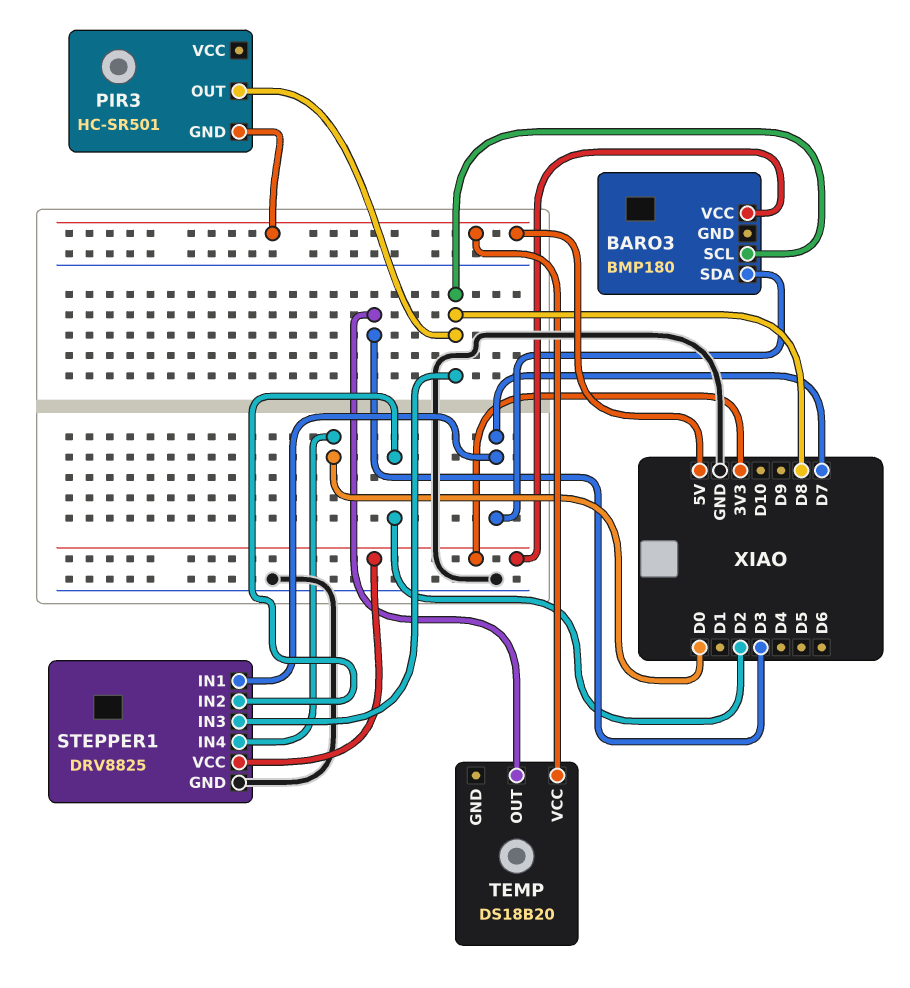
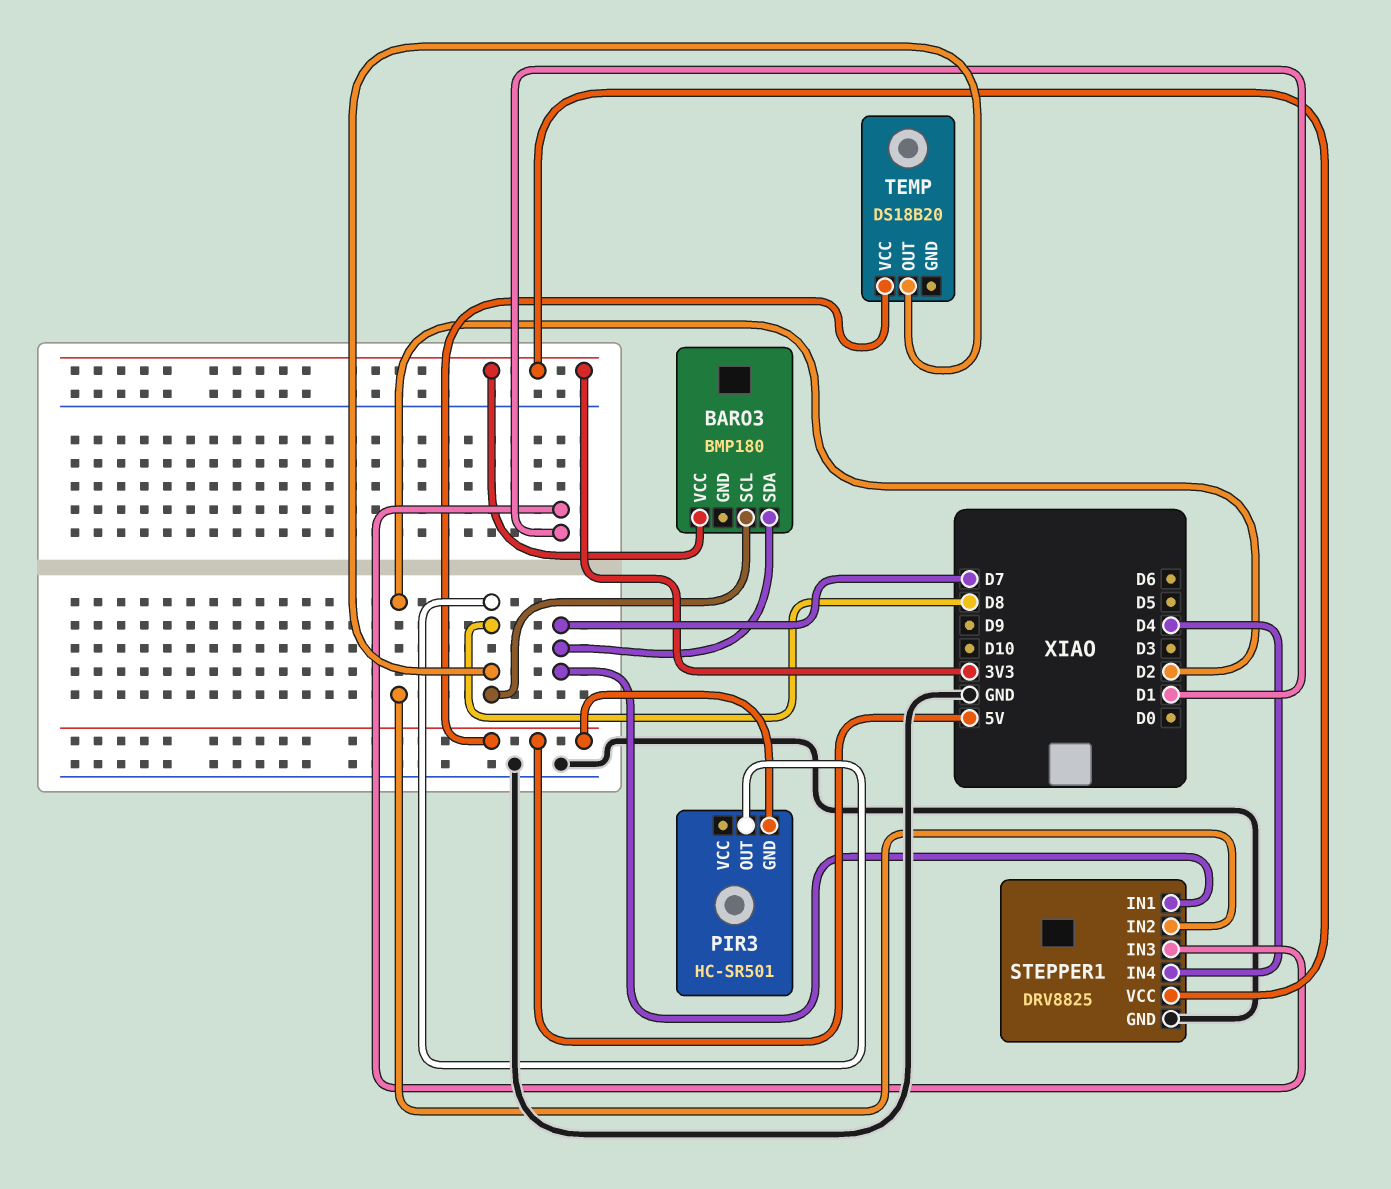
STEPPER1 pin IN3: D8 -> D1
STEPPER1 pin IN4: D0 -> D4
TEMP pin OUT: D3 -> D8

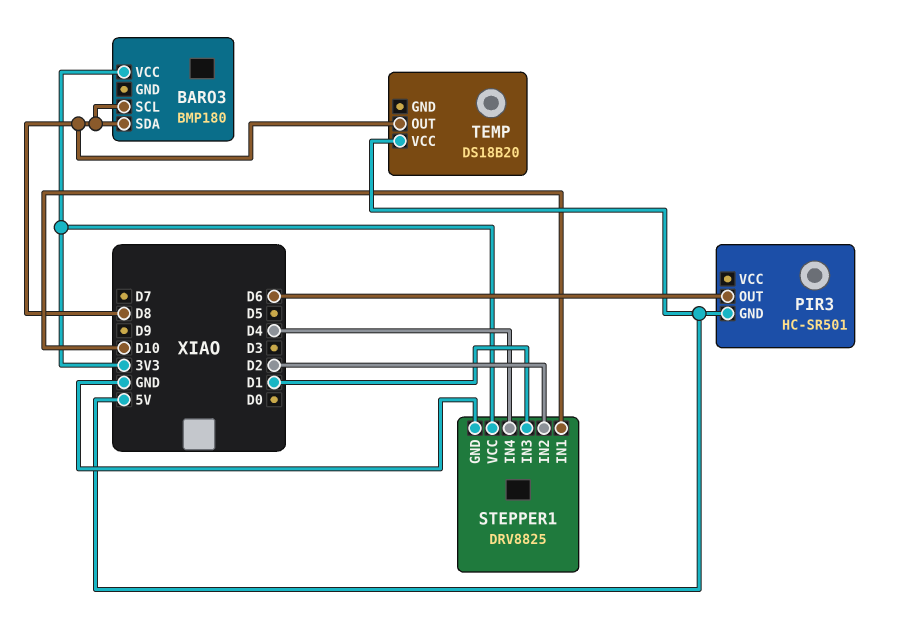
BARO3 pin SDA: D7 -> D8
PIR3 pin OUT: D8 -> D6
STEPPER1 pin IN1: D7 -> D10

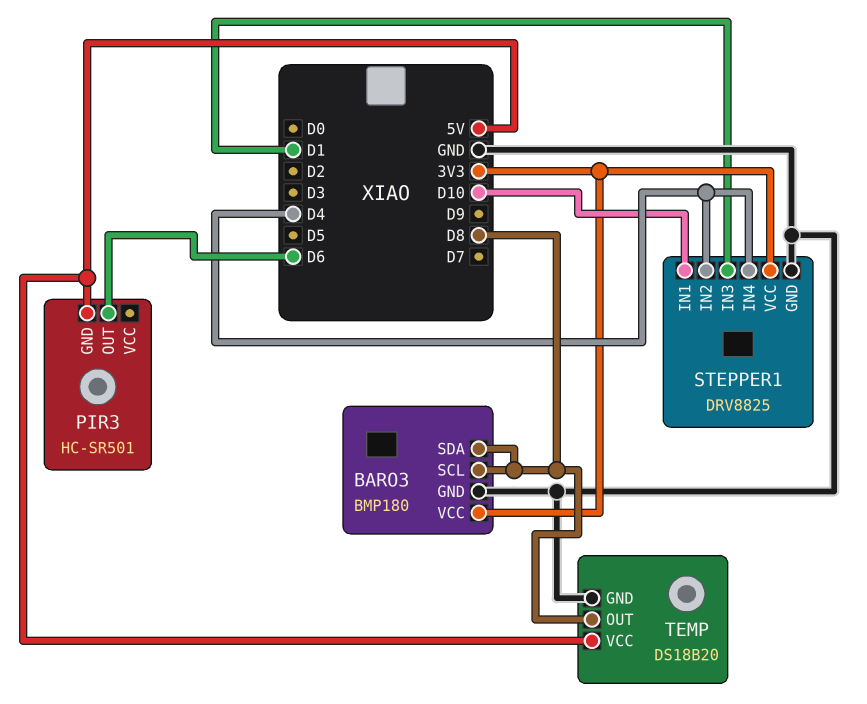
BARO3 pin GND: none -> GND
STEPPER1 pin IN2: D2 -> D4
TEMP pin GND: none -> GND

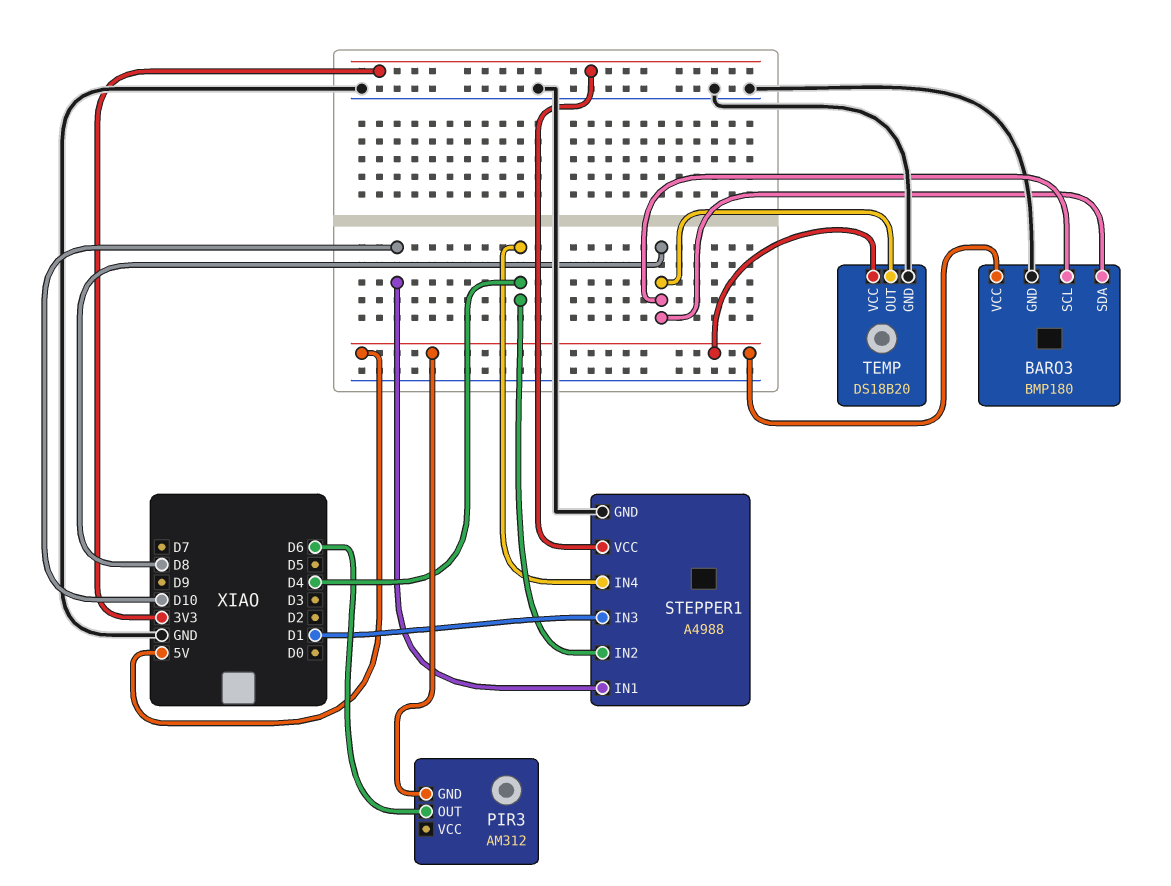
BARO3 pin VCC: 3V3 -> 5V
PIR3: HC-SR501 -> AM312
STEPPER1: DRV8825 -> A4988

